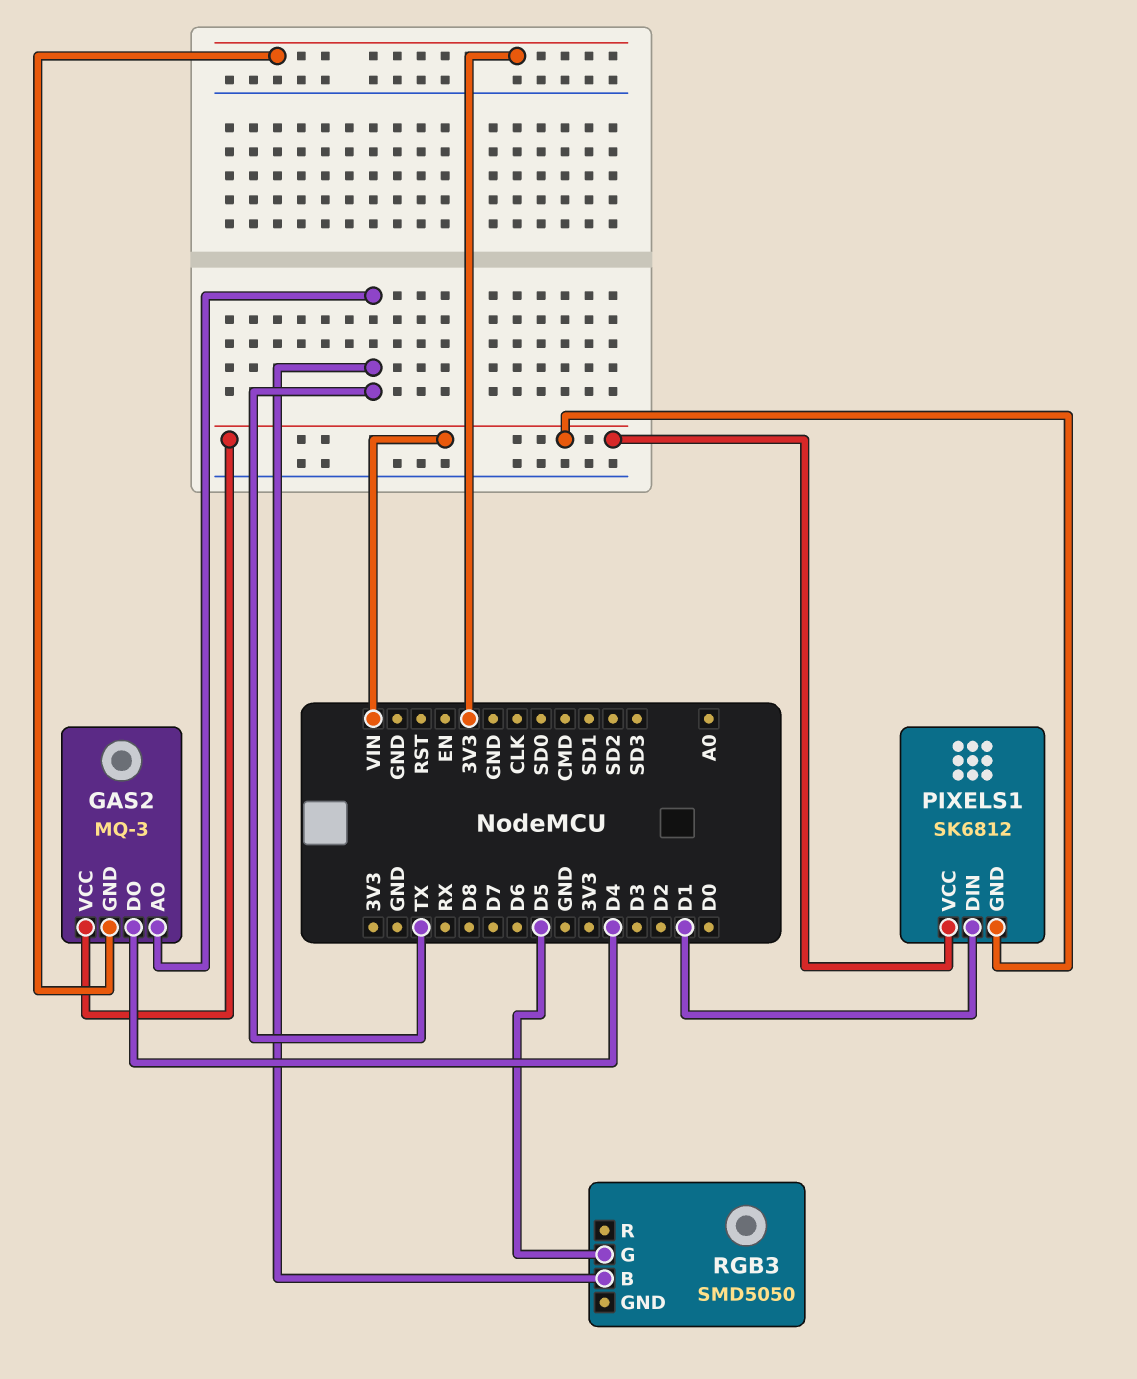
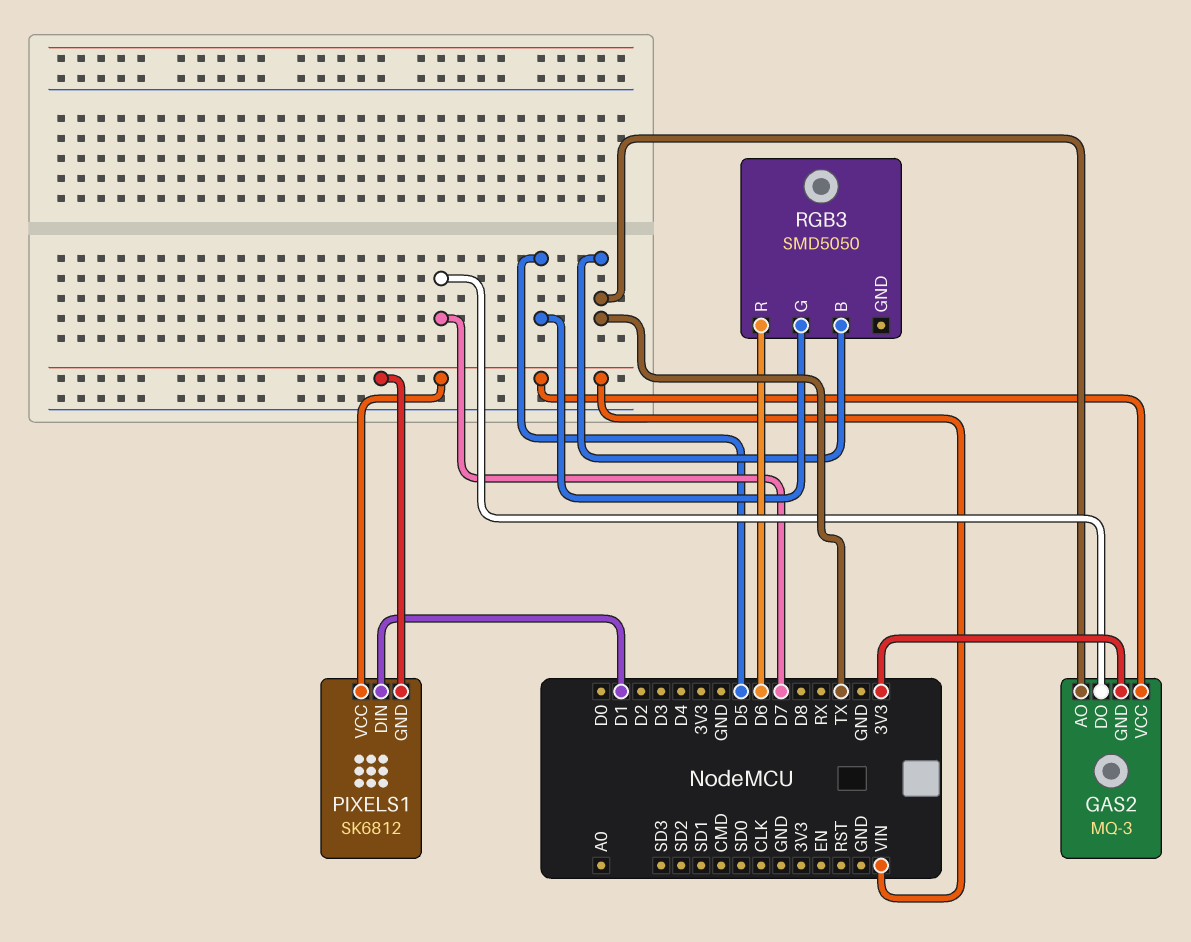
GAS2 pin DO: D4 -> D7
RGB3 pin R: none -> D6

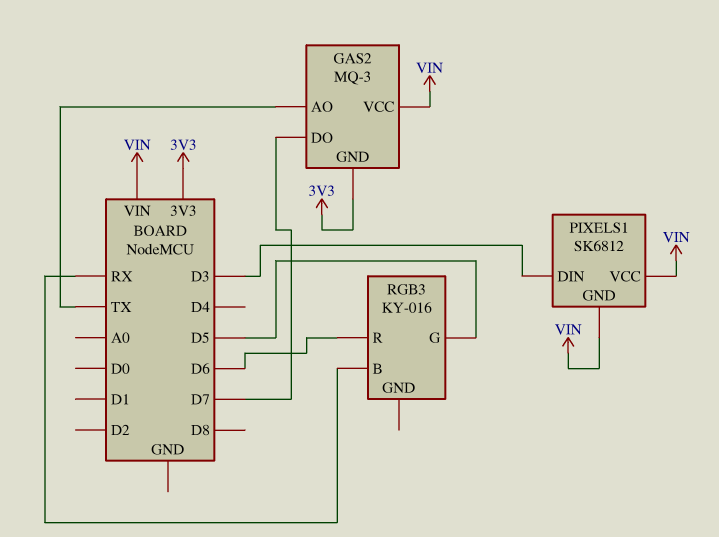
PIXELS1 pin DIN: D1 -> D3
RGB3: SMD5050 -> KY-016
RGB3 pin B: TX -> RX

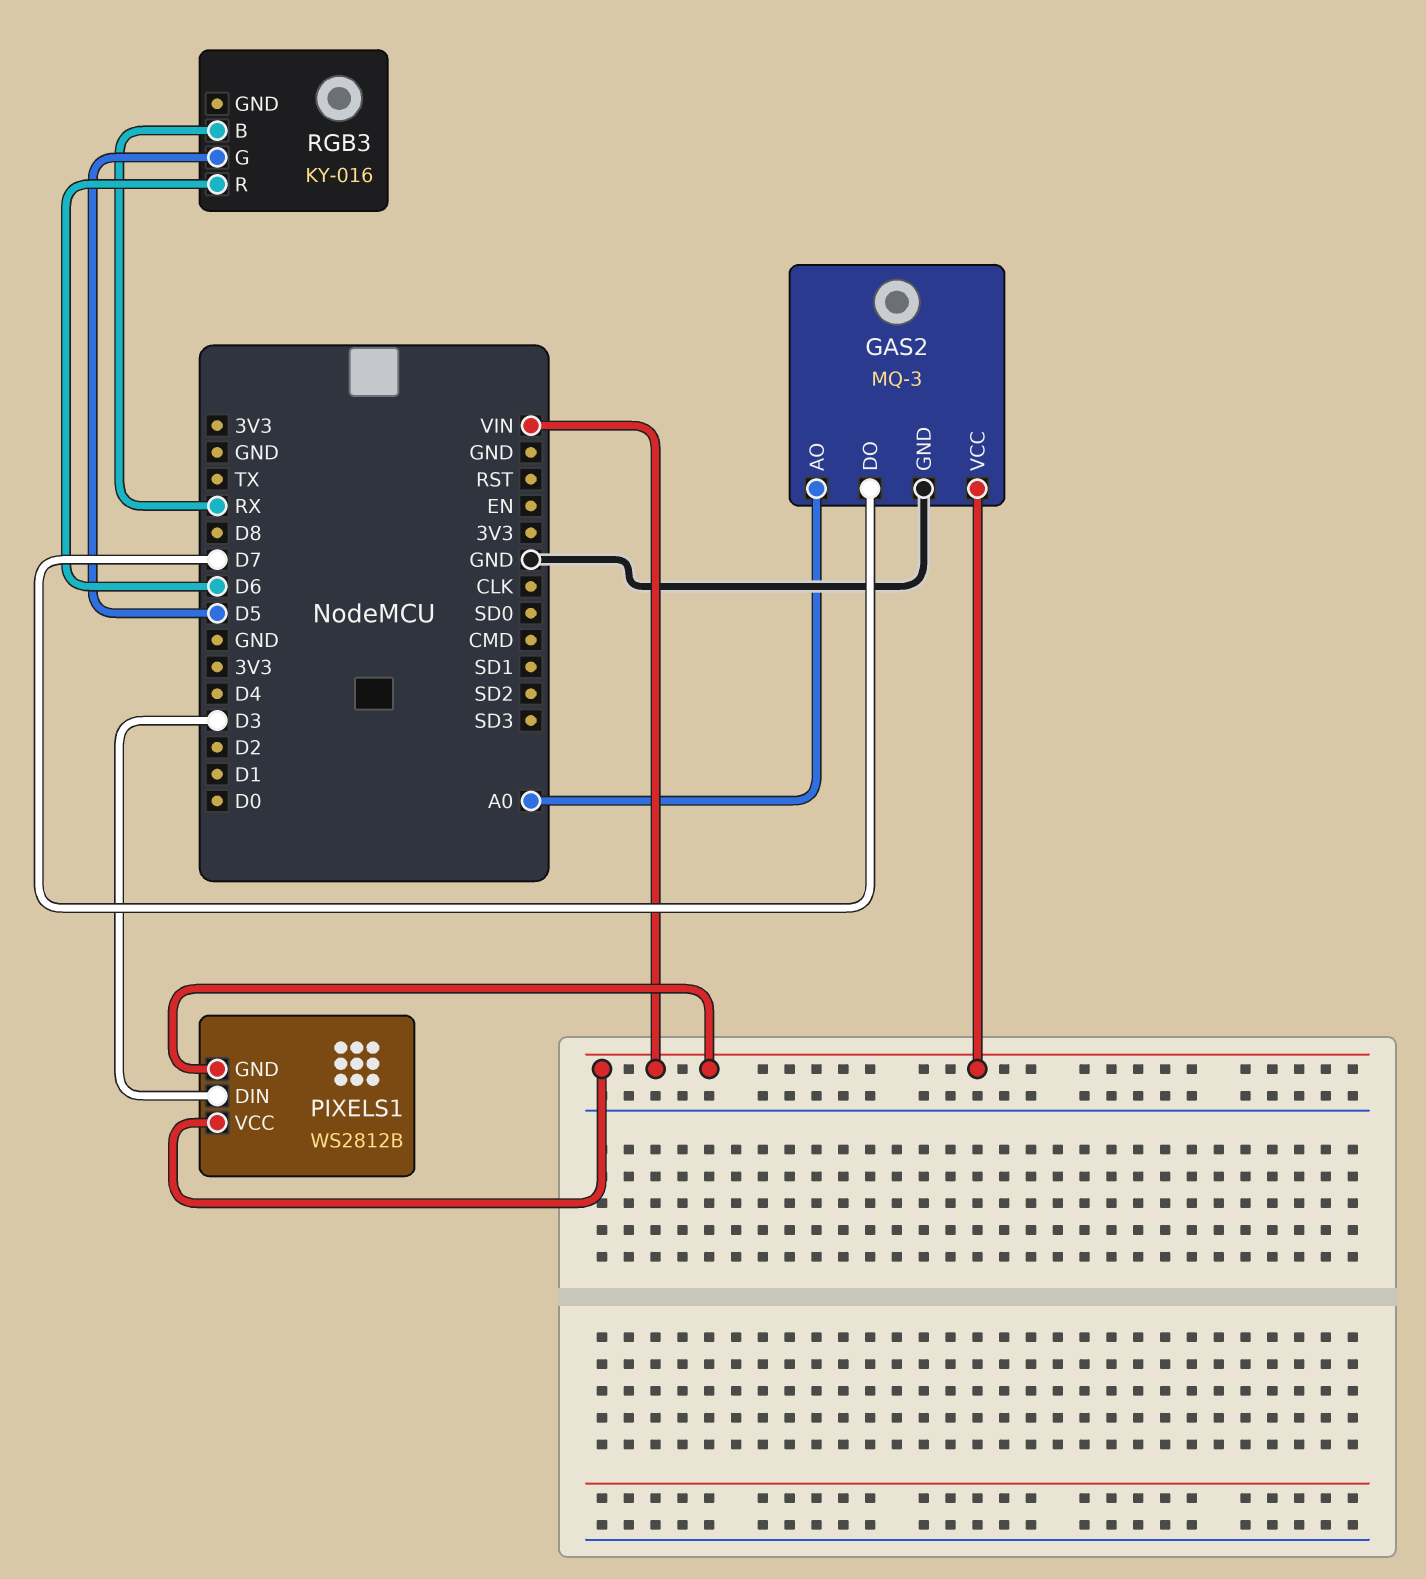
GAS2 pin AO: TX -> A0
GAS2 pin GND: 3V3 -> GND
PIXELS1: SK6812 -> WS2812B

